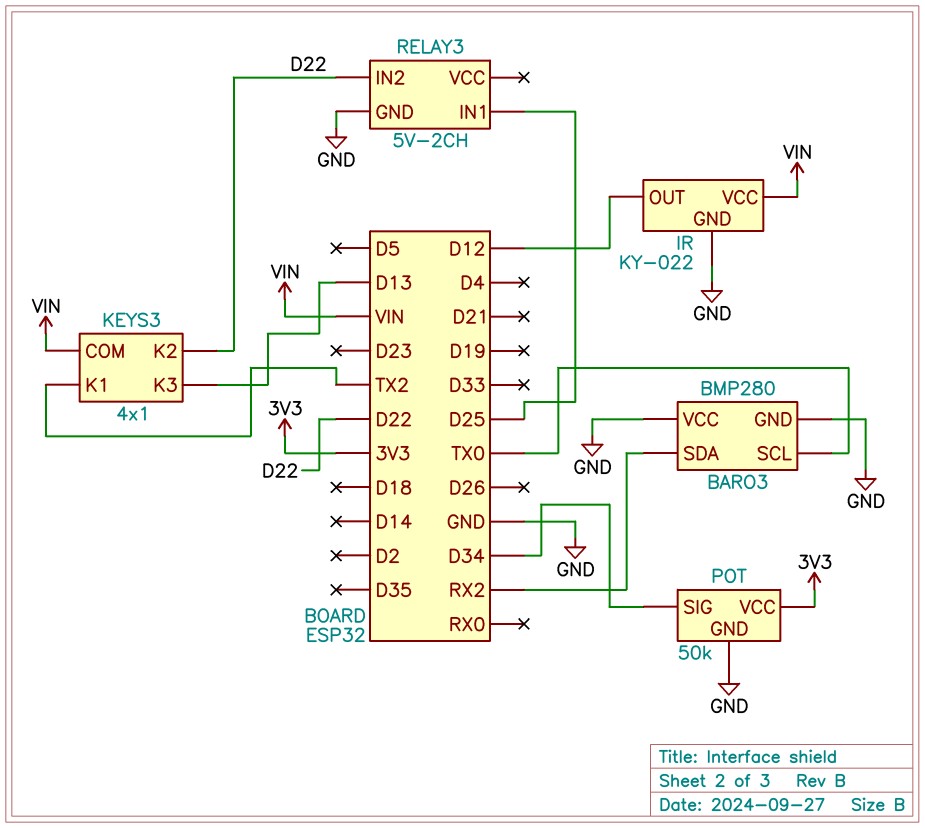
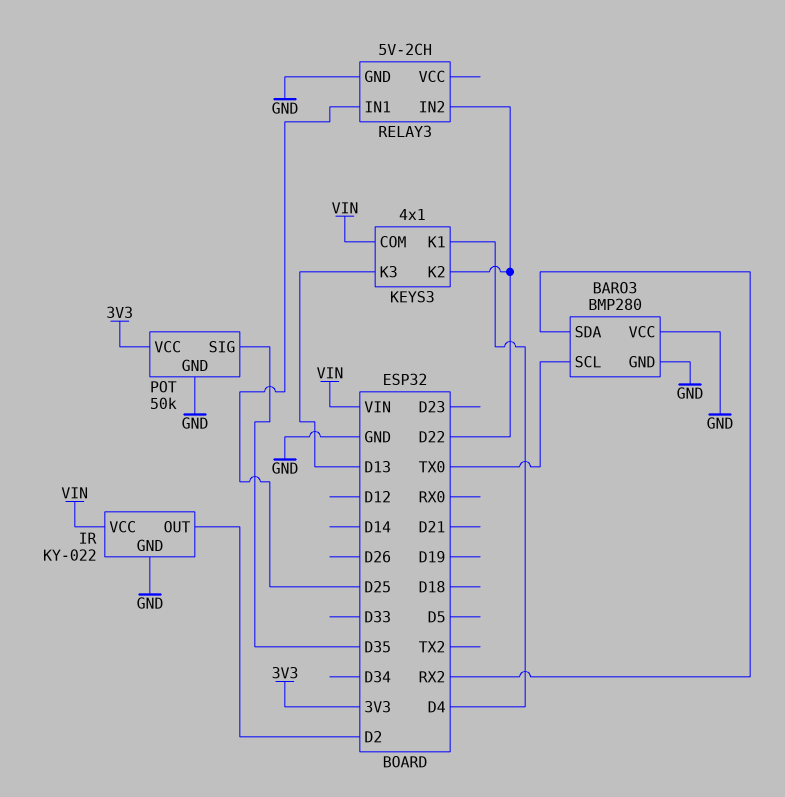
IR pin OUT: D12 -> D2
KEYS3 pin K1: TX2 -> D4
POT pin SIG: D34 -> D35

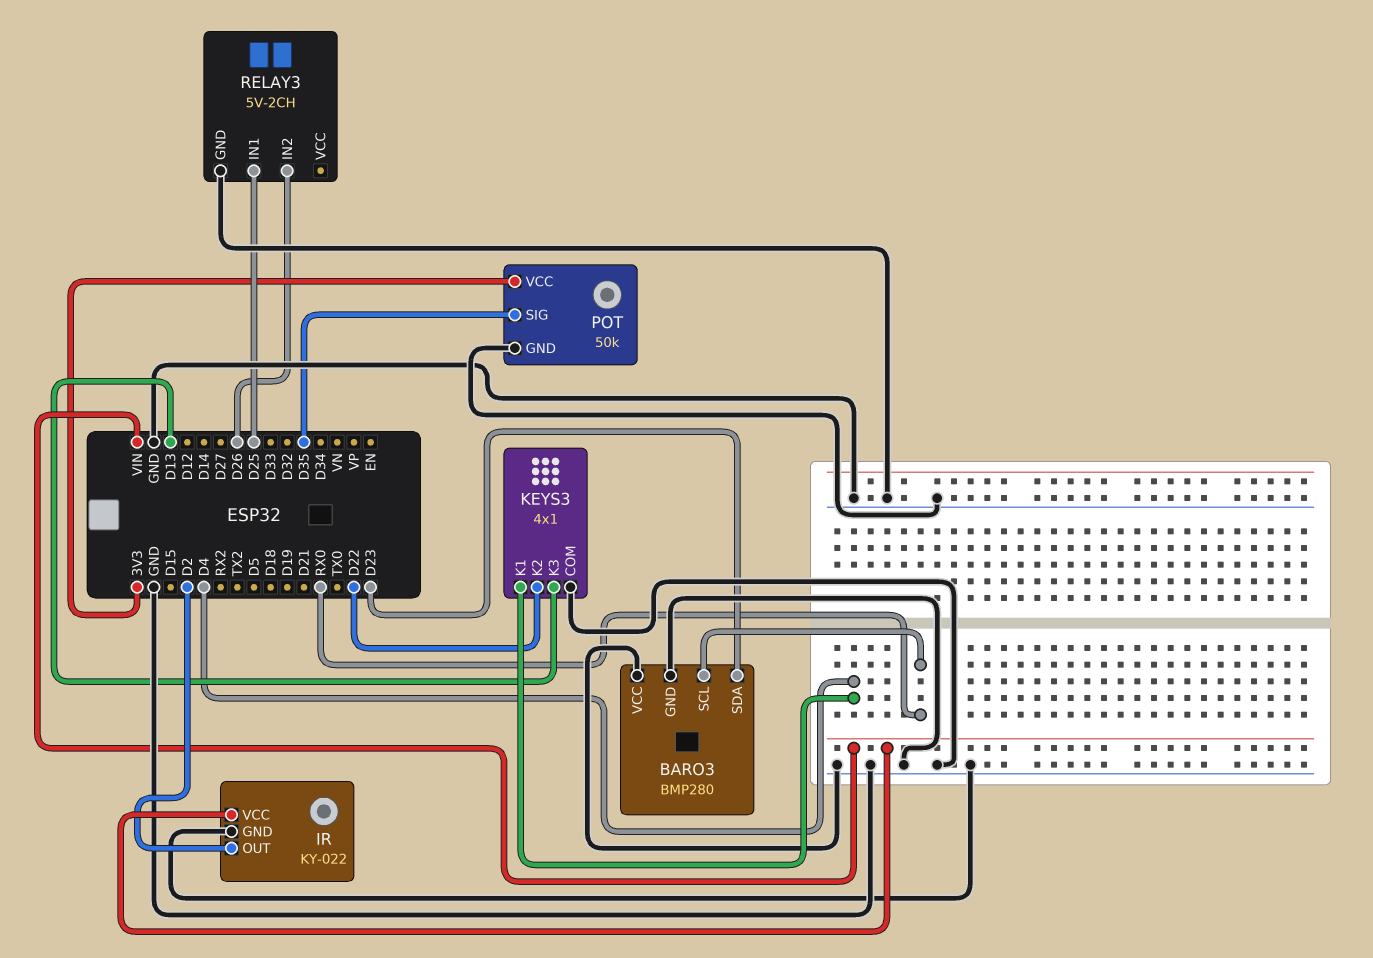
BARO3 pin SCL: TX0 -> RX0
BARO3 pin SDA: RX2 -> D23
KEYS3 pin COM: VIN -> GND
RELAY3 pin IN2: D22 -> D26

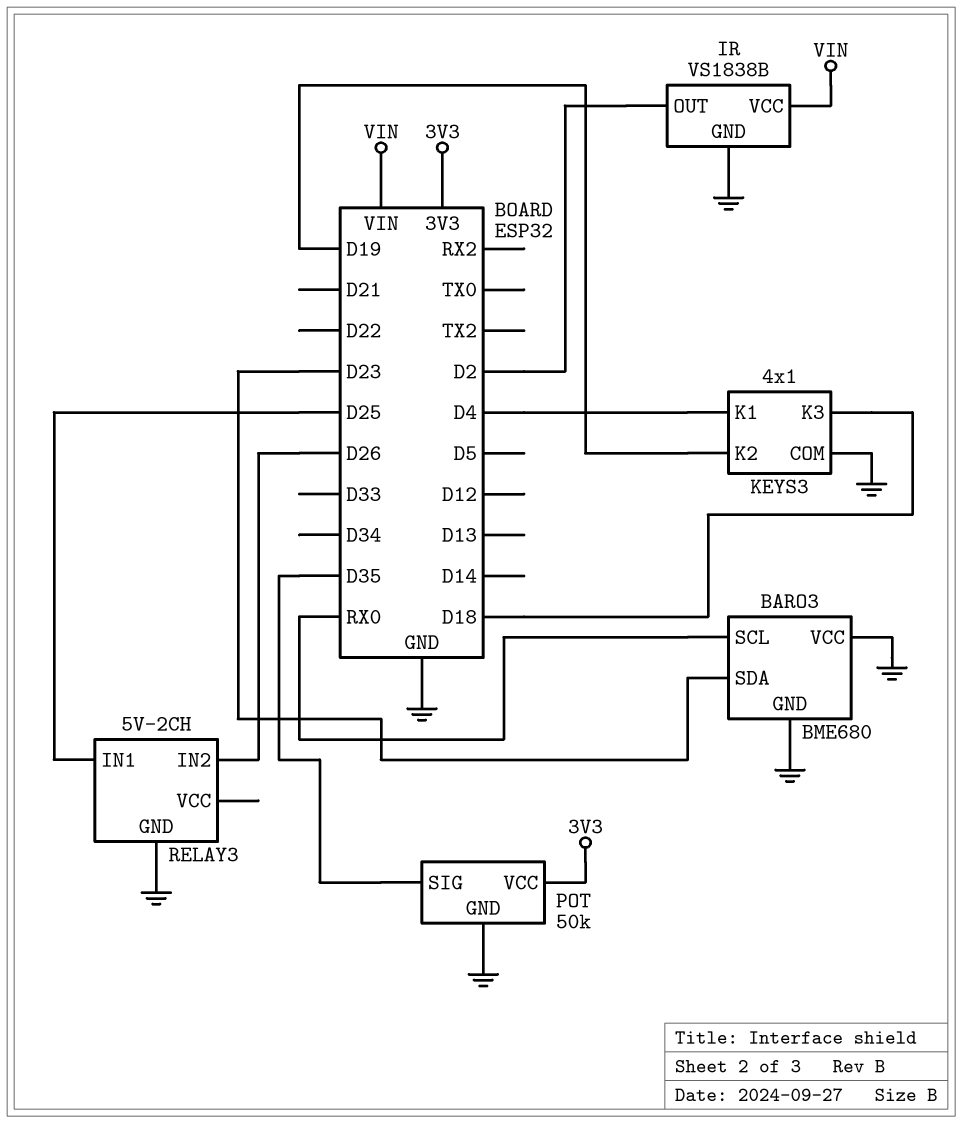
BARO3: BMP280 -> BME680
IR: KY-022 -> VS1838B
KEYS3 pin K2: D22 -> D19
KEYS3 pin K3: D13 -> D18

